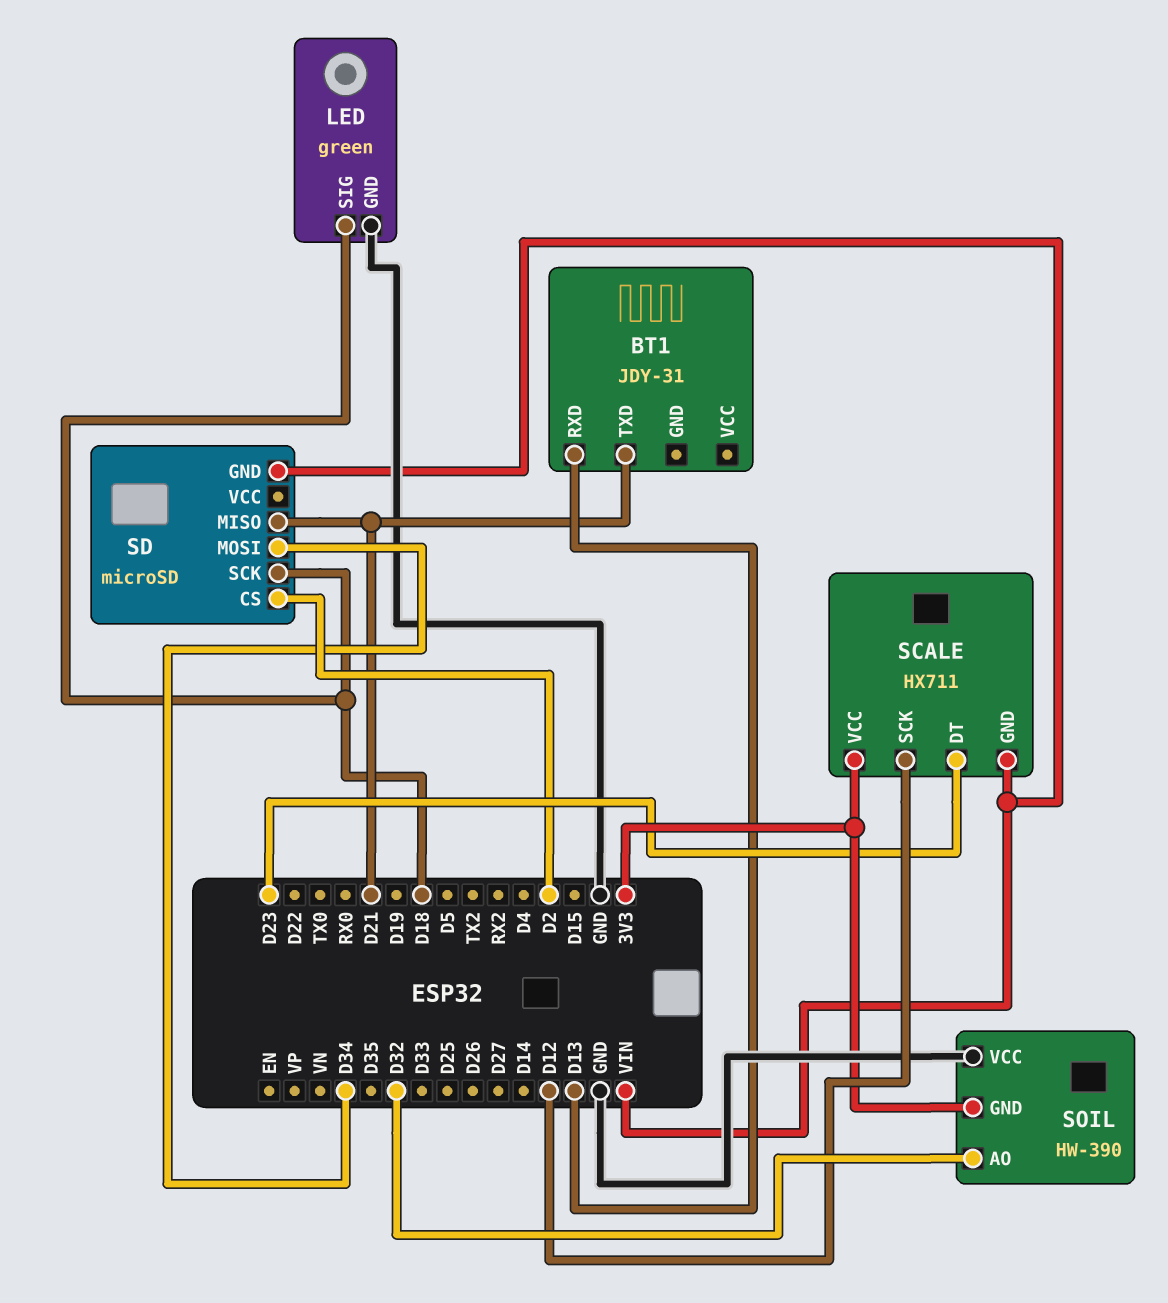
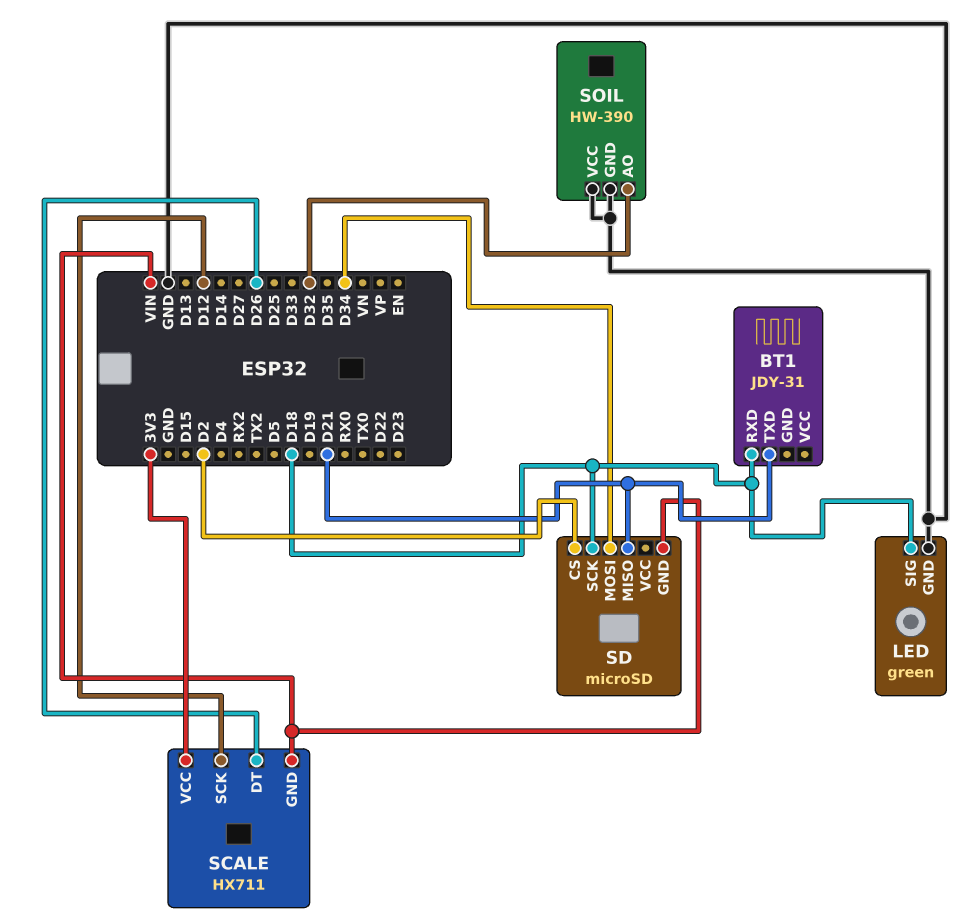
BT1 pin RXD: D13 -> D18
SCALE pin DT: D23 -> D26
SOIL pin GND: 3V3 -> GND

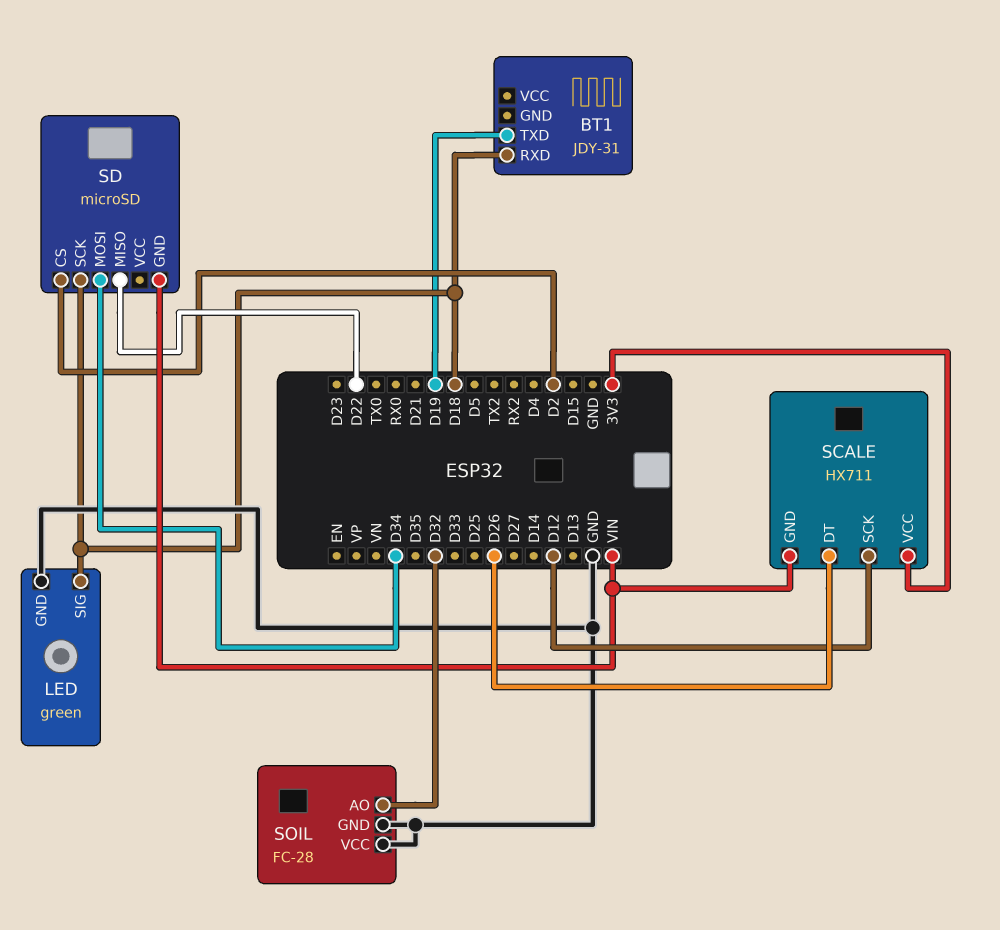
BT1 pin TXD: D21 -> D19
SD pin MISO: D21 -> D22
SOIL: HW-390 -> FC-28

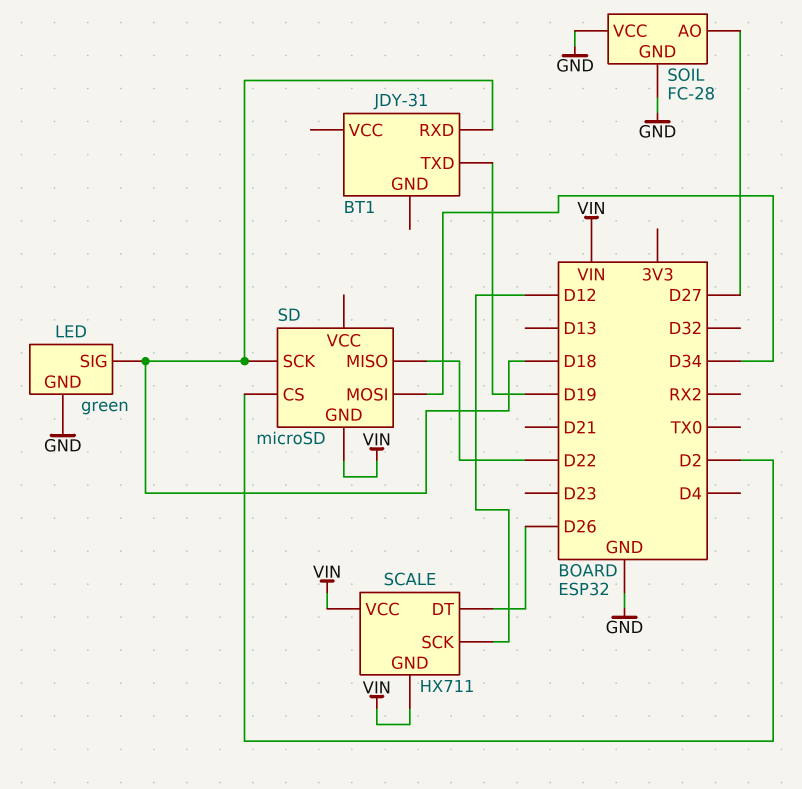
SCALE pin VCC: 3V3 -> VIN
SOIL pin AO: D32 -> D27

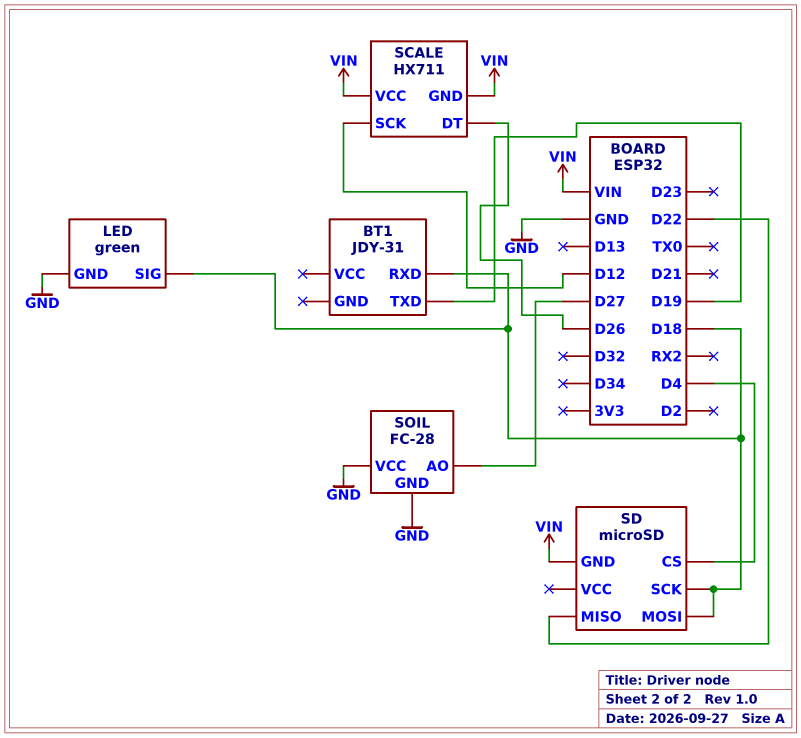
SD pin CS: D2 -> D4
SD pin MOSI: D34 -> D18

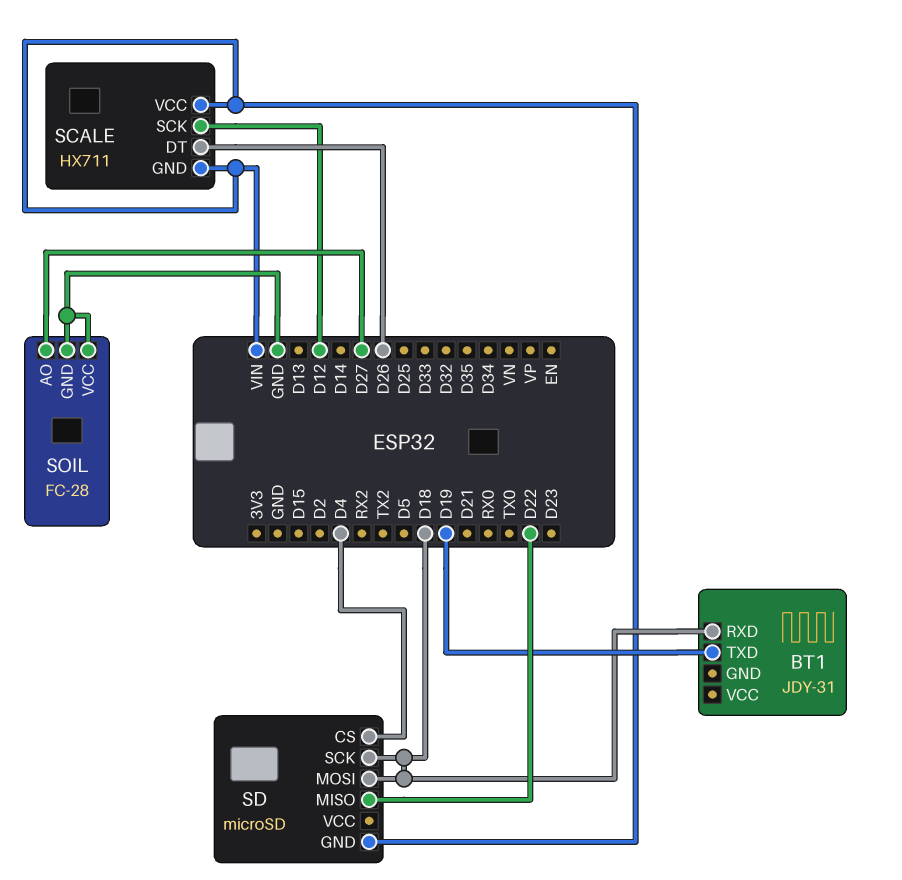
LED: green -> none
LED pin GND: GND -> none
LED pin SIG: D18 -> none

